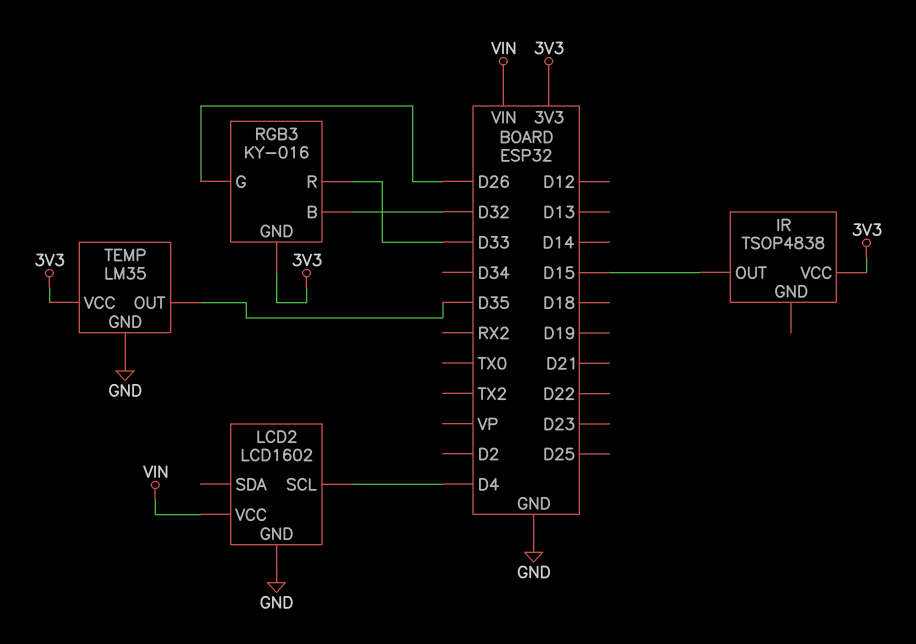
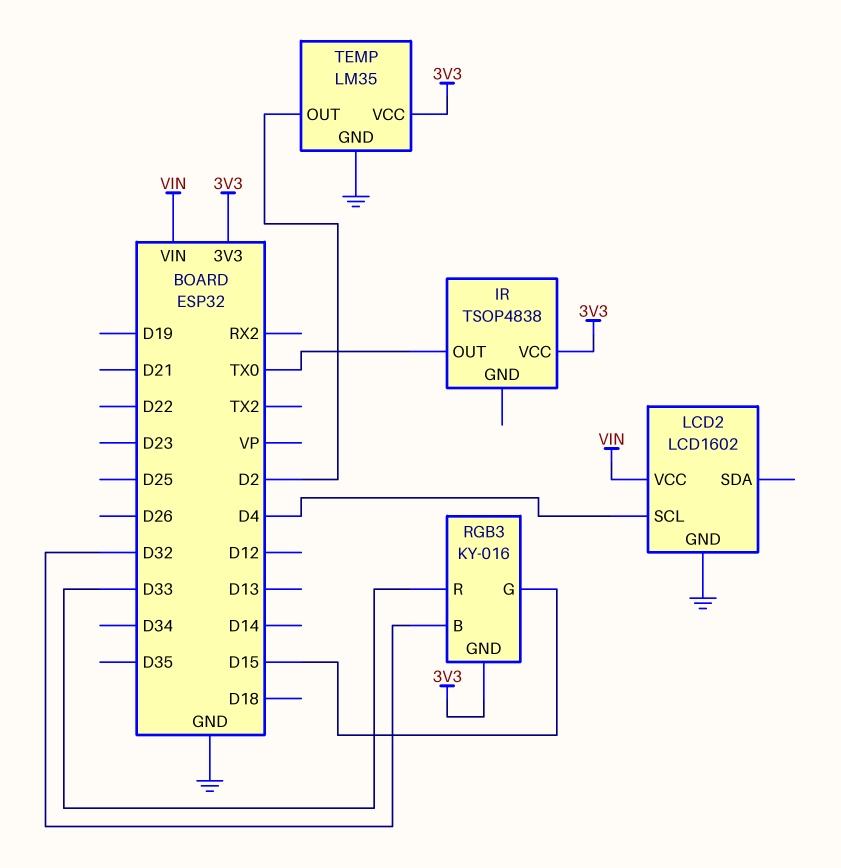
IR pin OUT: D15 -> TX0
RGB3 pin G: D26 -> D15
TEMP pin OUT: D35 -> D2

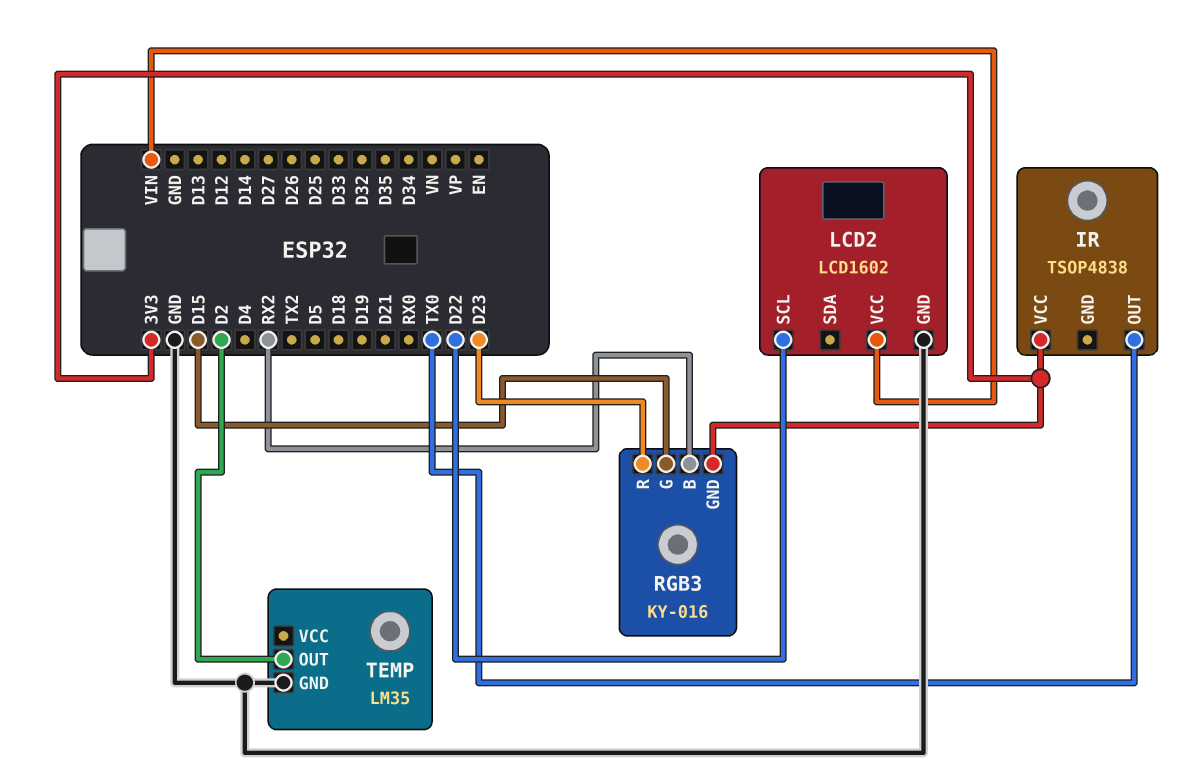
LCD2 pin SCL: D4 -> D22
RGB3 pin B: D32 -> RX2
RGB3 pin R: D33 -> D23
TEMP pin VCC: 3V3 -> none

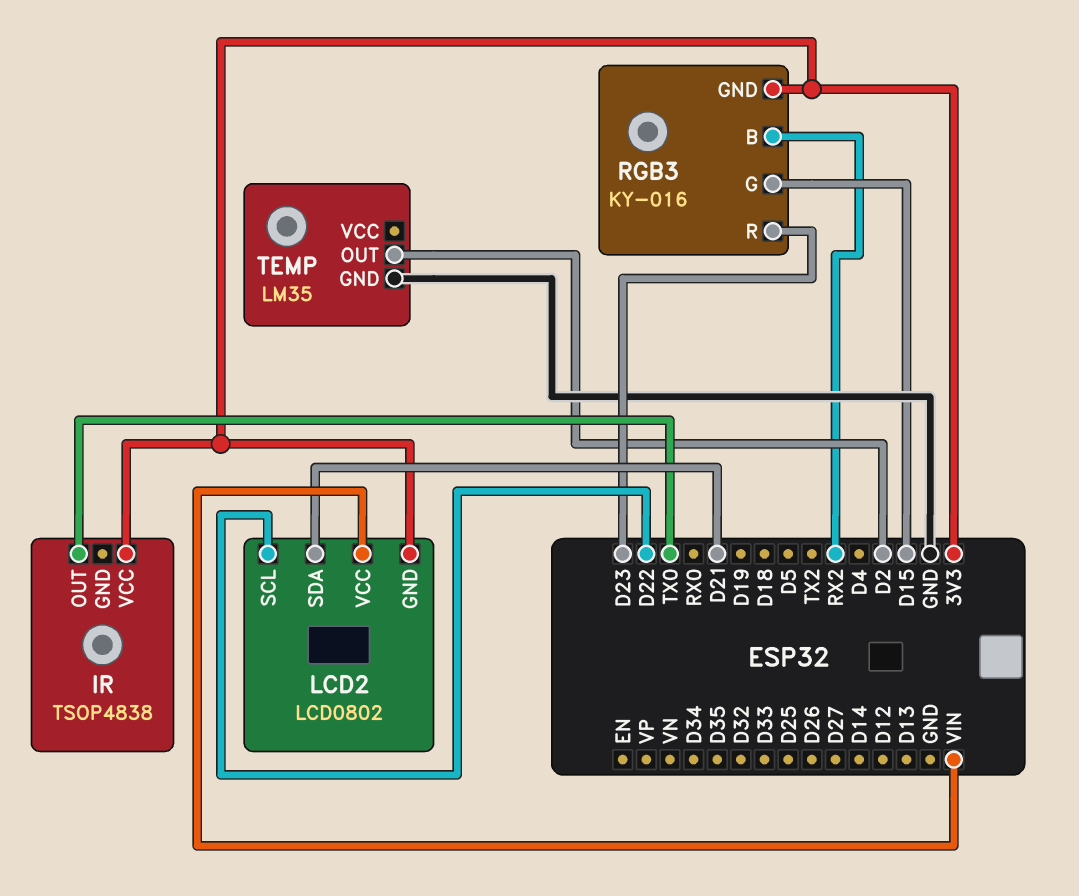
LCD2: LCD1602 -> LCD0802
LCD2 pin GND: GND -> 3V3
LCD2 pin SDA: none -> D21

